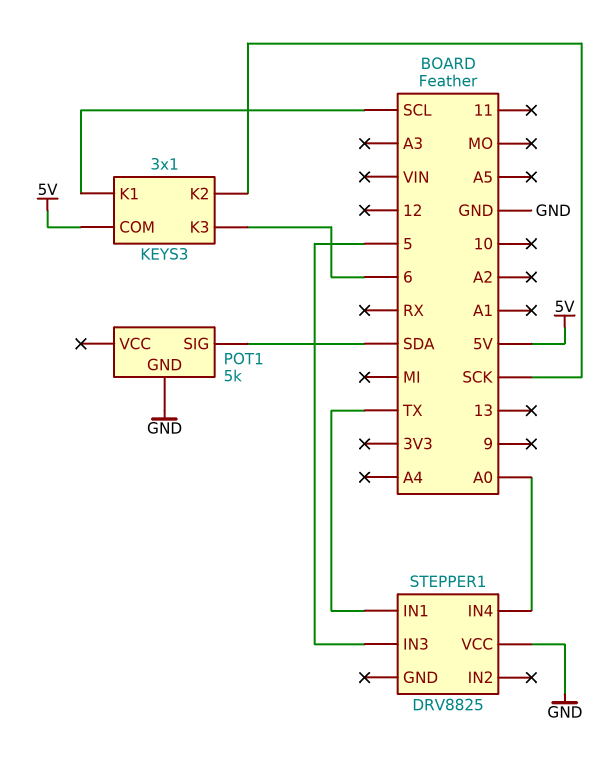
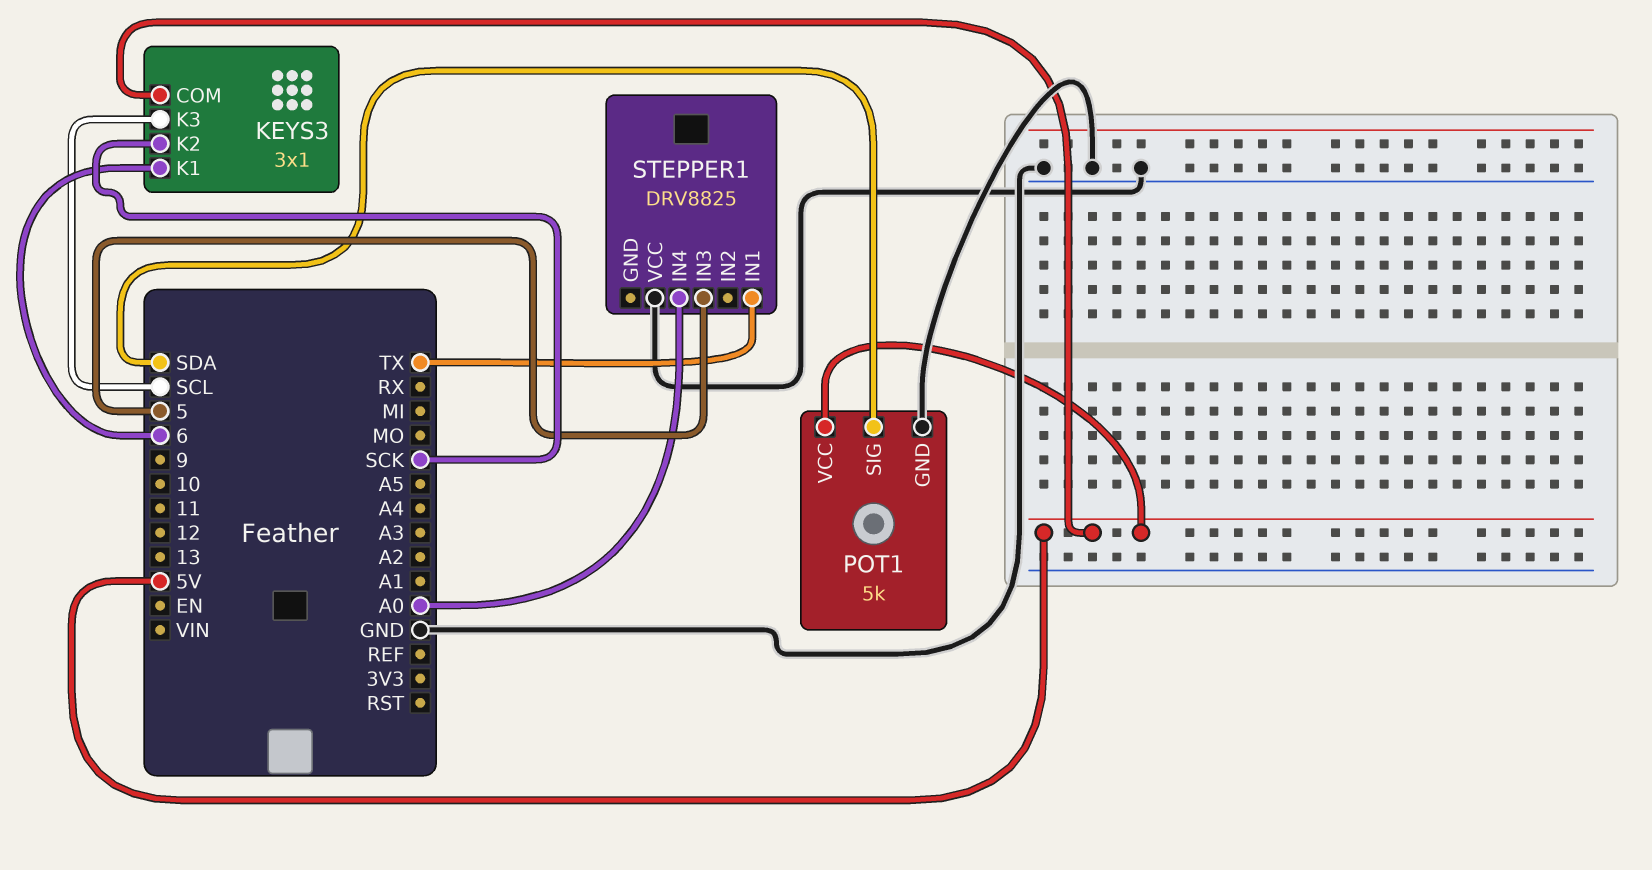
KEYS3 pin K1: SCL -> 6
KEYS3 pin K3: 6 -> SCL
POT1 pin VCC: none -> 5V

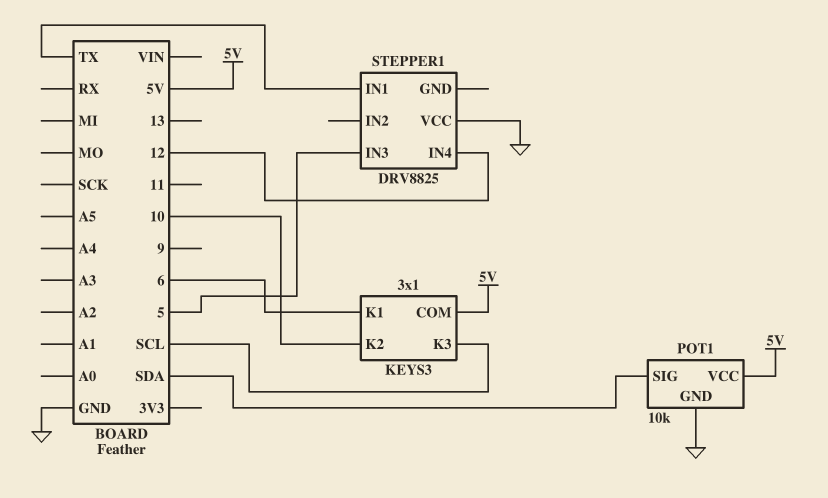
KEYS3 pin K2: SCK -> 10
POT1: 5k -> 10k
STEPPER1 pin IN4: A0 -> 12

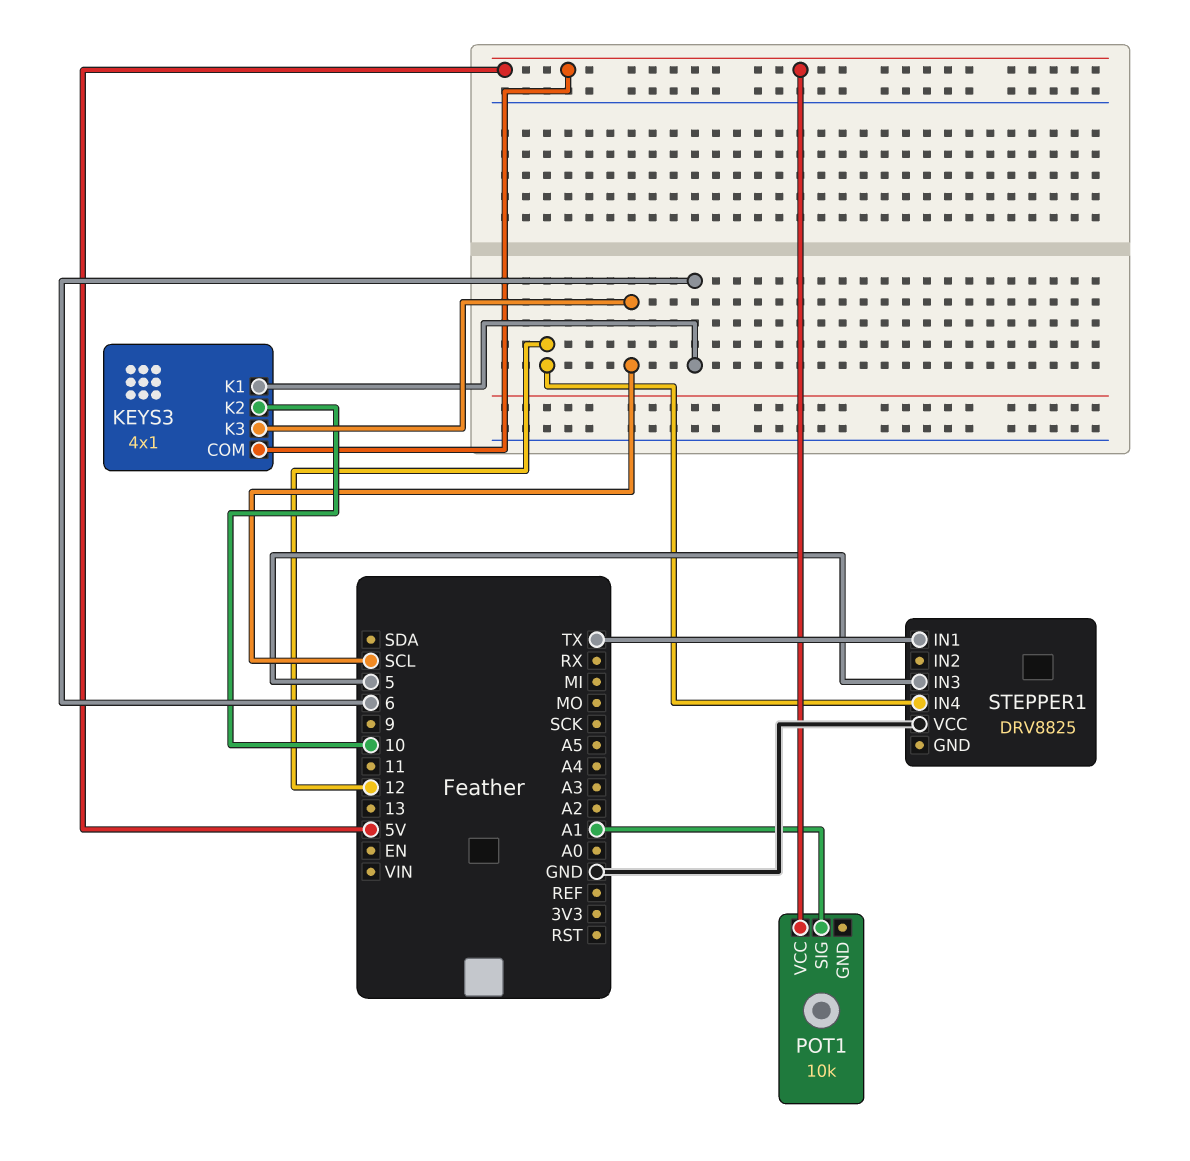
KEYS3: 3x1 -> 4x1
POT1 pin GND: GND -> none
POT1 pin SIG: SDA -> A1

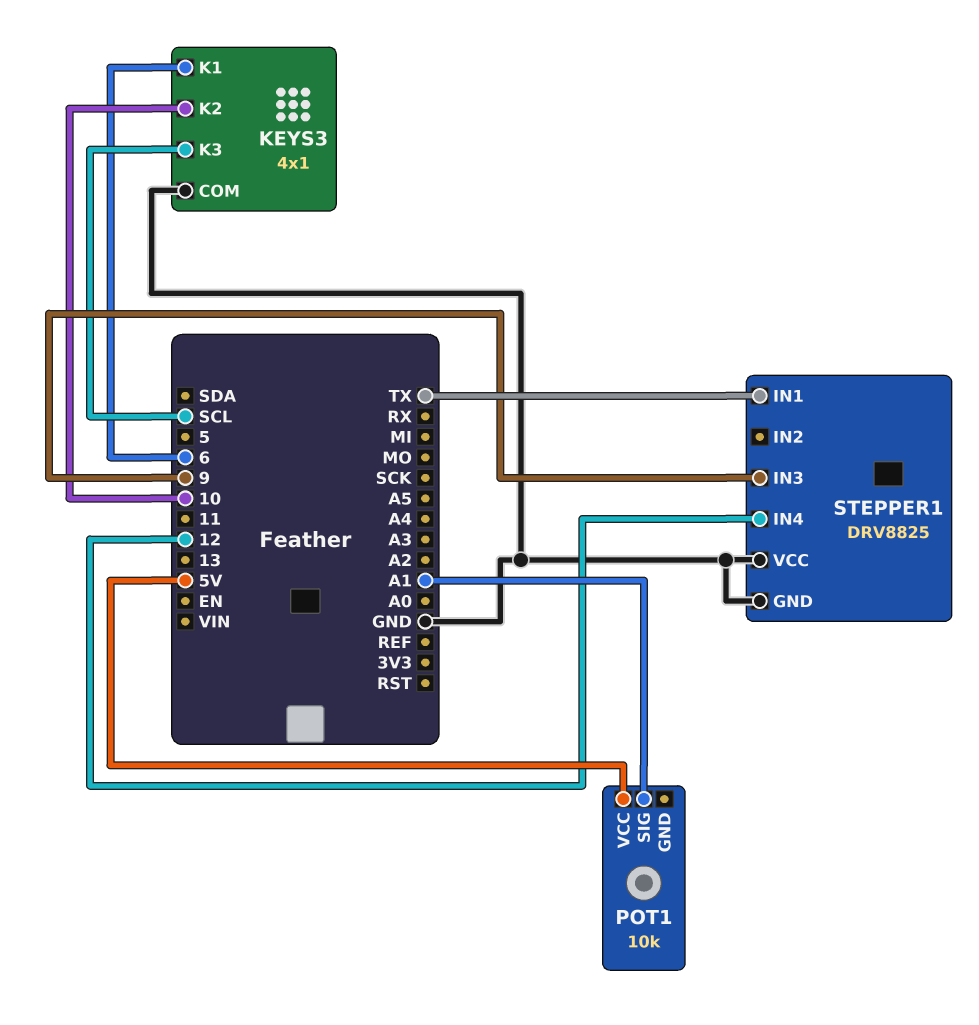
KEYS3 pin COM: 5V -> GND
STEPPER1 pin GND: none -> GND
STEPPER1 pin IN3: 5 -> 9

